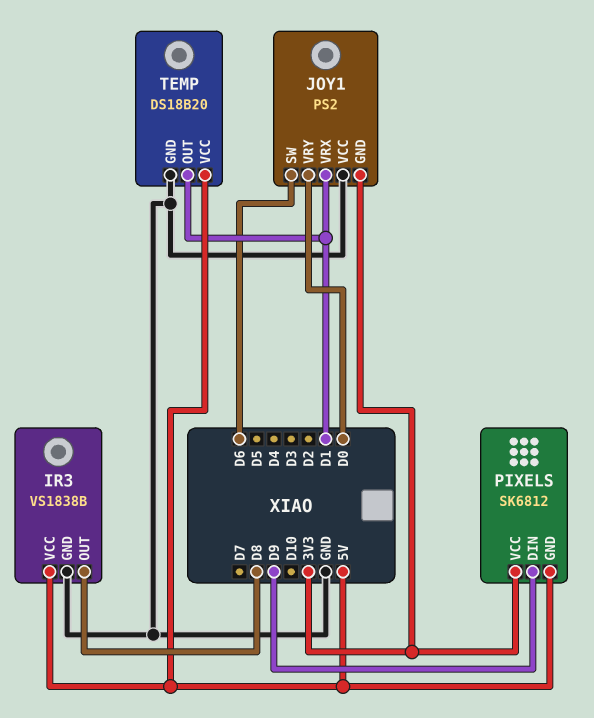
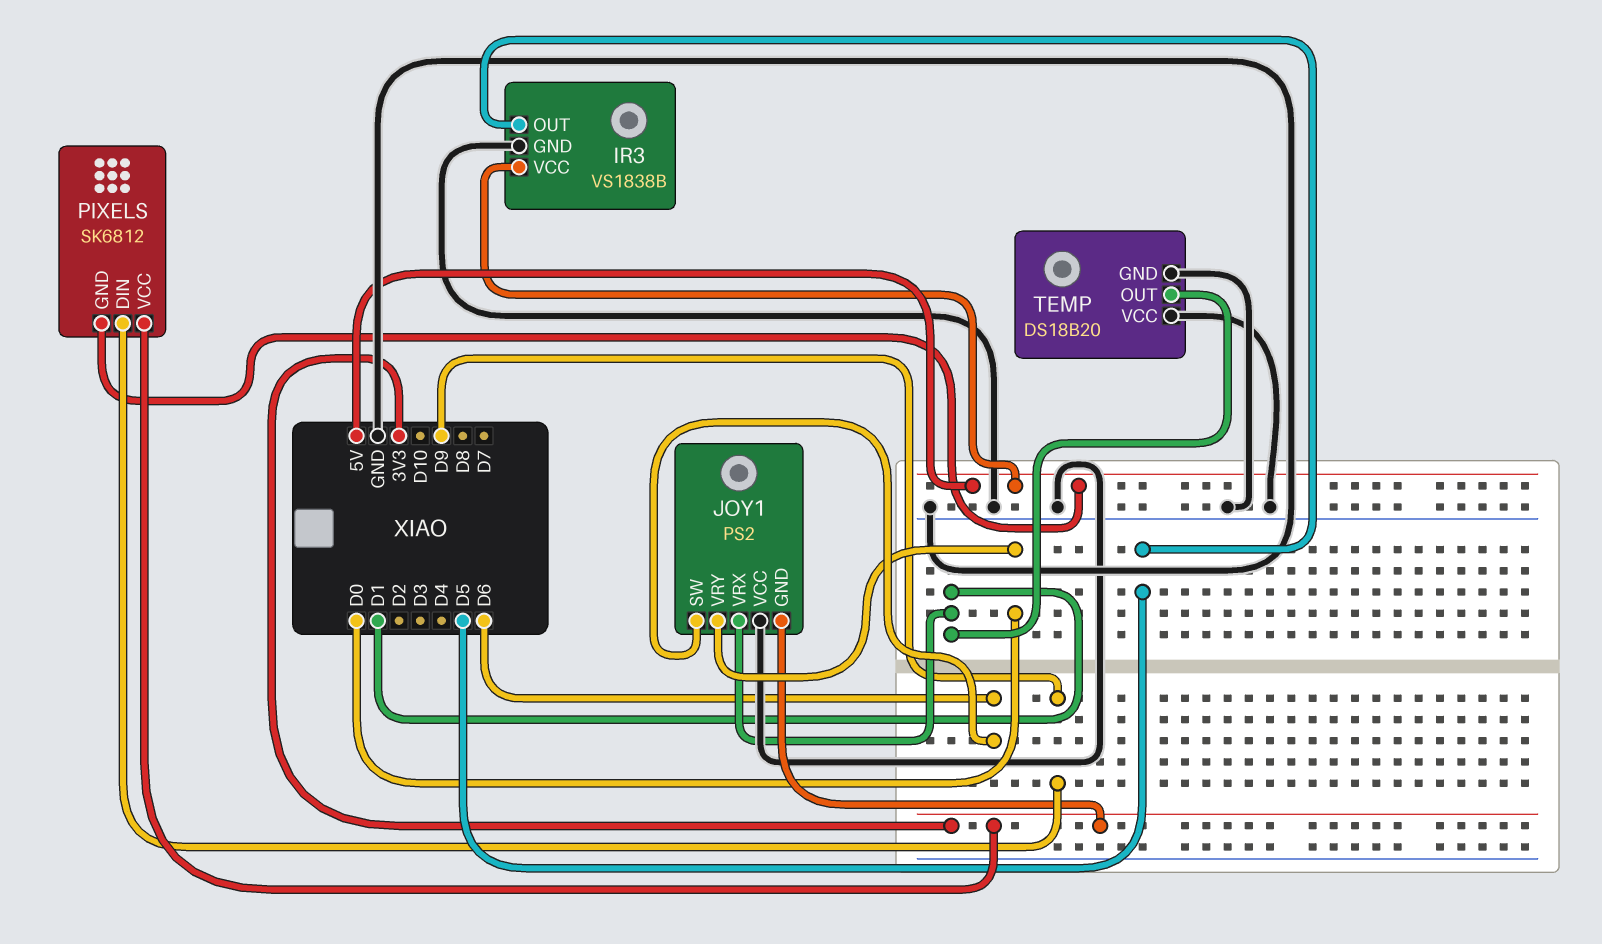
IR3 pin OUT: D8 -> D5
TEMP pin VCC: 5V -> GND

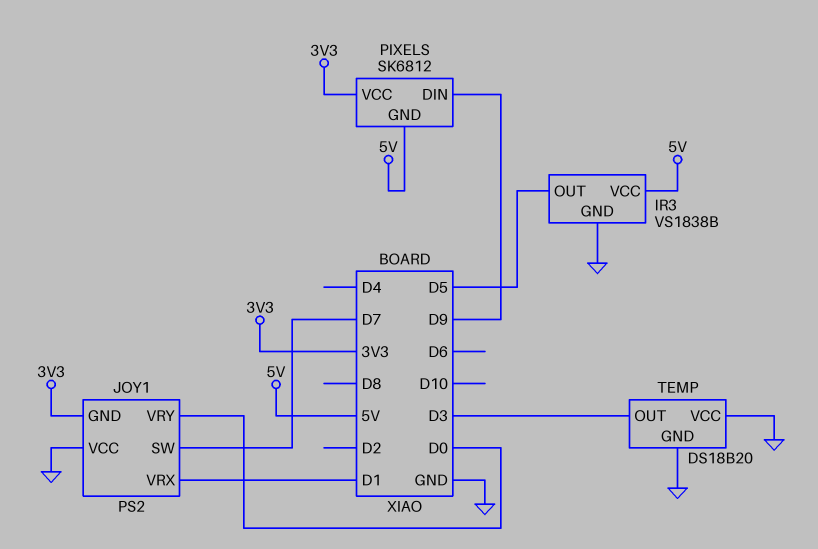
JOY1 pin SW: D6 -> D7
TEMP pin OUT: D1 -> D3

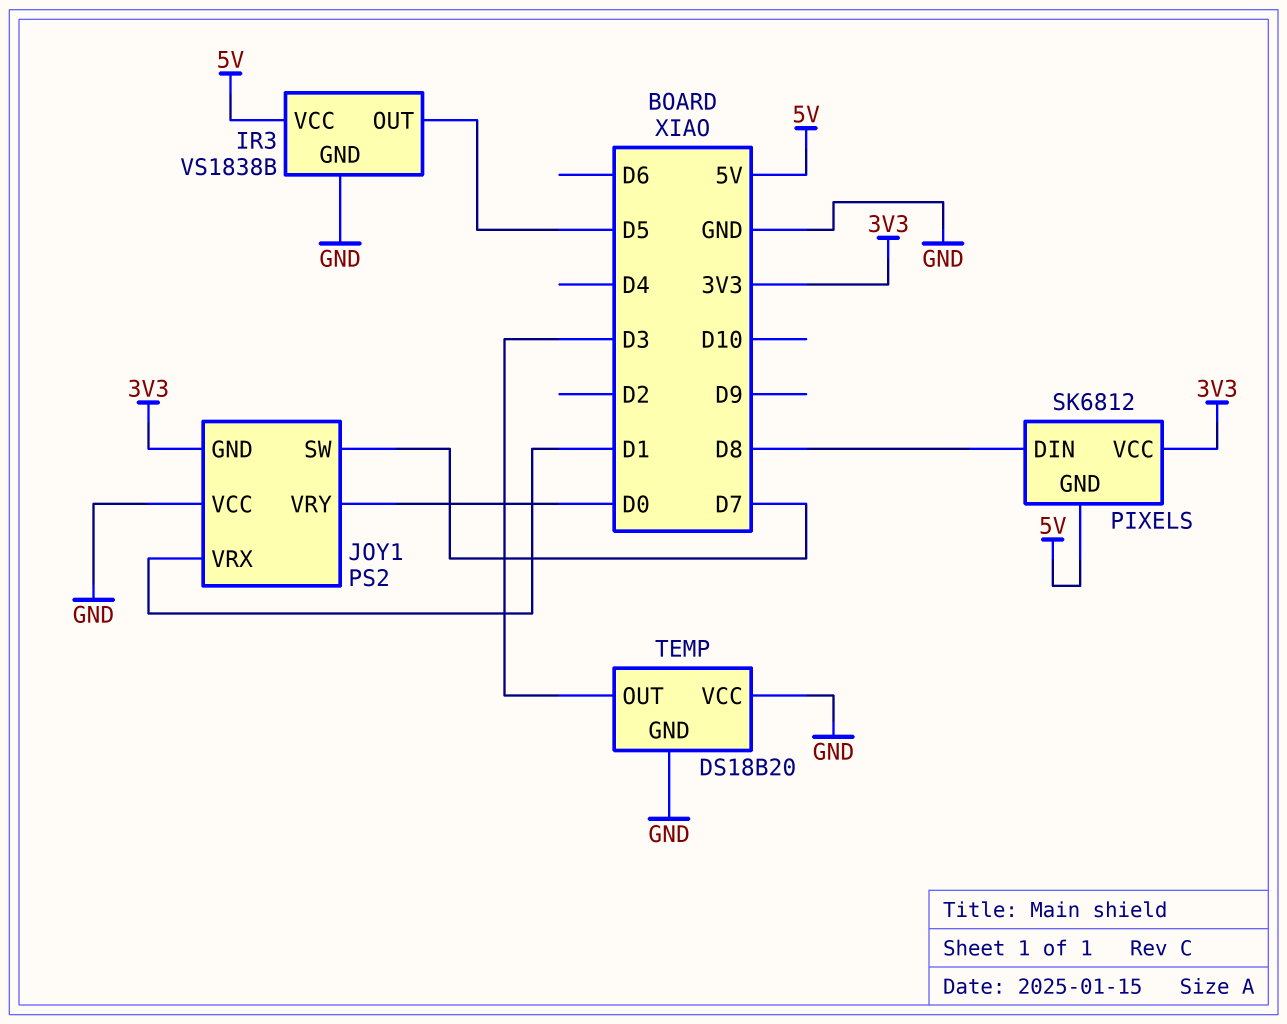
PIXELS pin DIN: D9 -> D8

